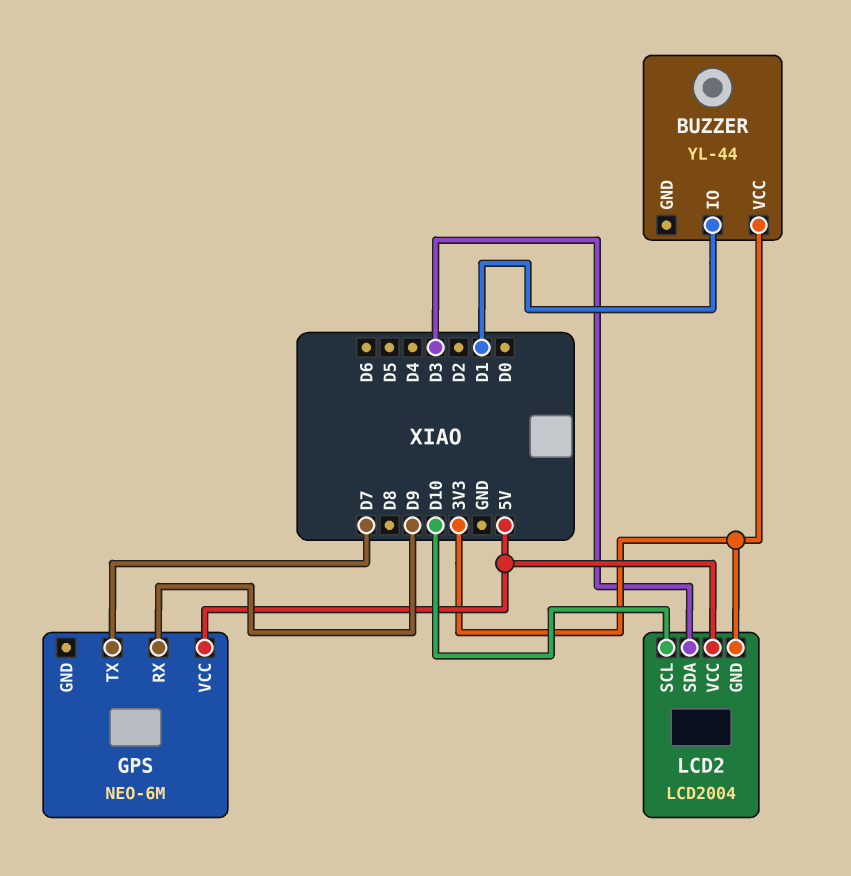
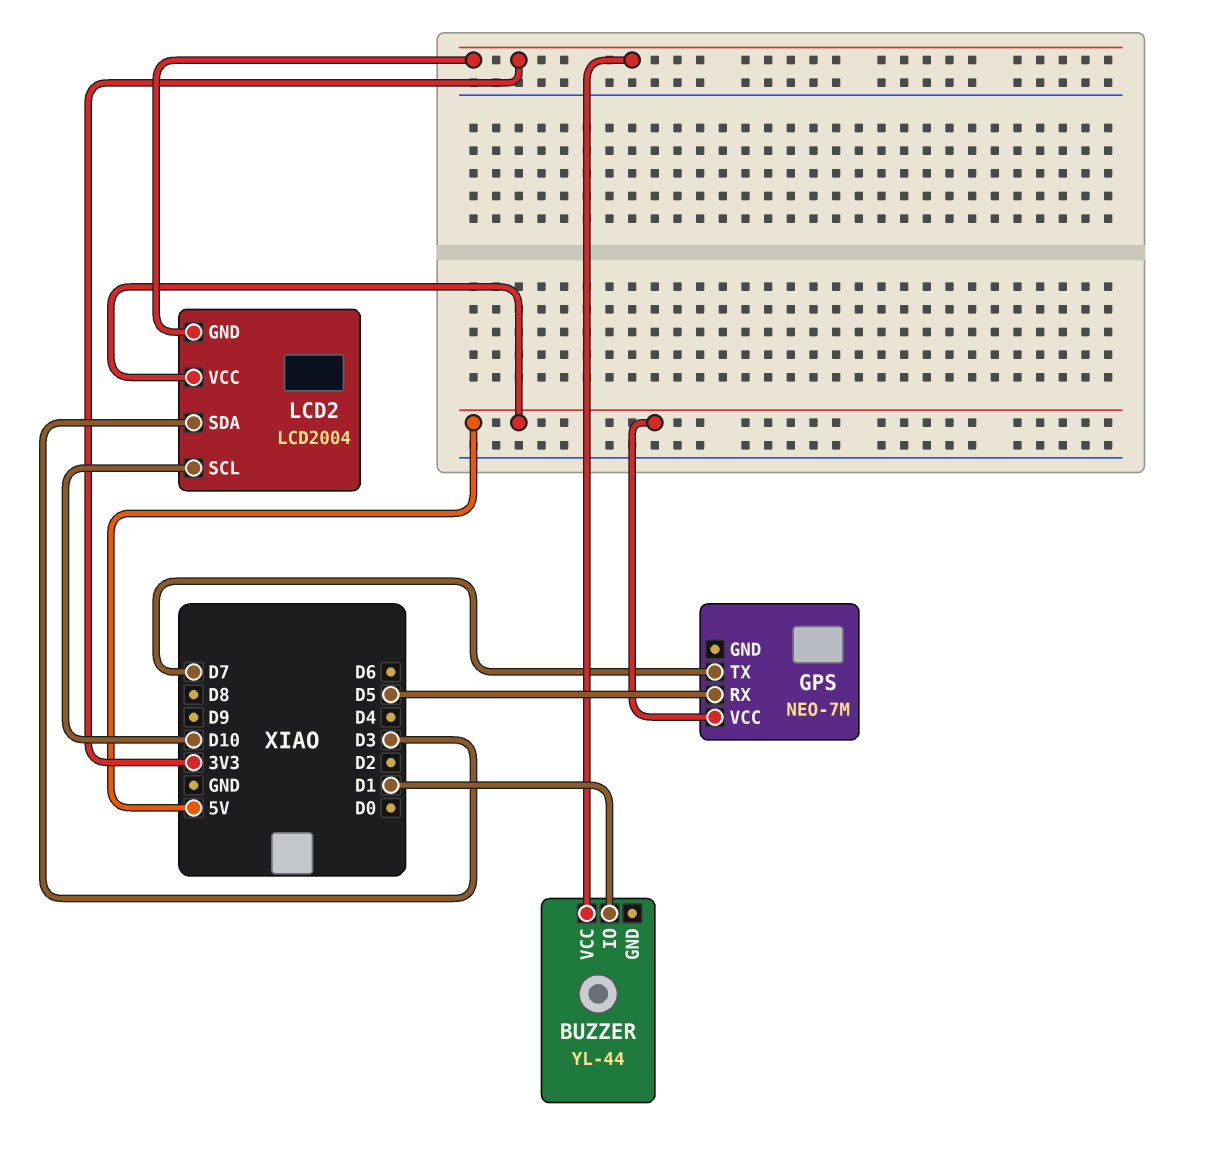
GPS: NEO-6M -> NEO-7M
GPS pin RX: D9 -> D5

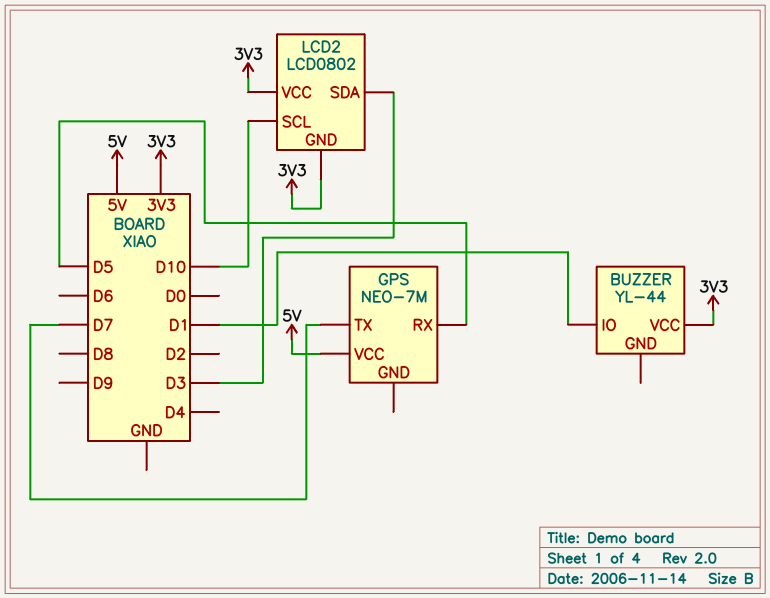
LCD2: LCD2004 -> LCD0802
LCD2 pin VCC: 5V -> 3V3

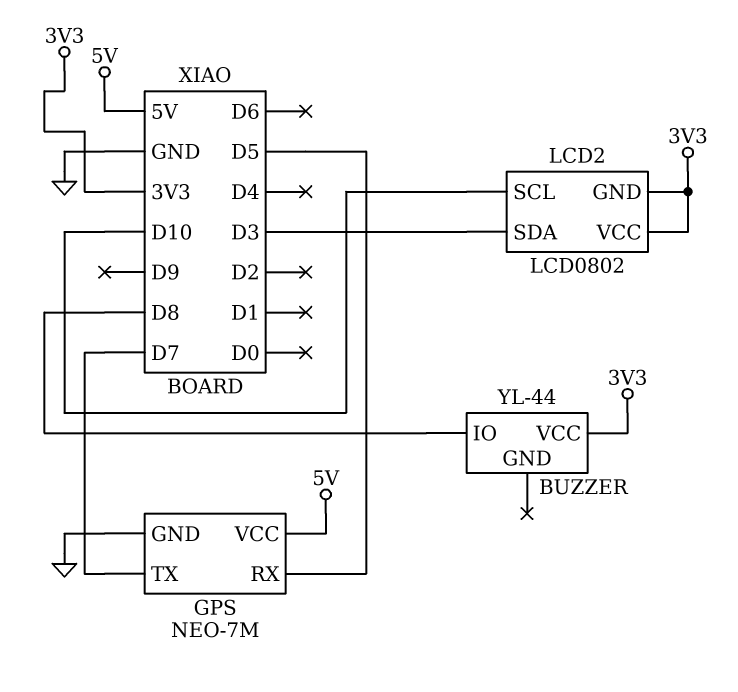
BUZZER pin IO: D1 -> D8
GPS pin GND: none -> GND

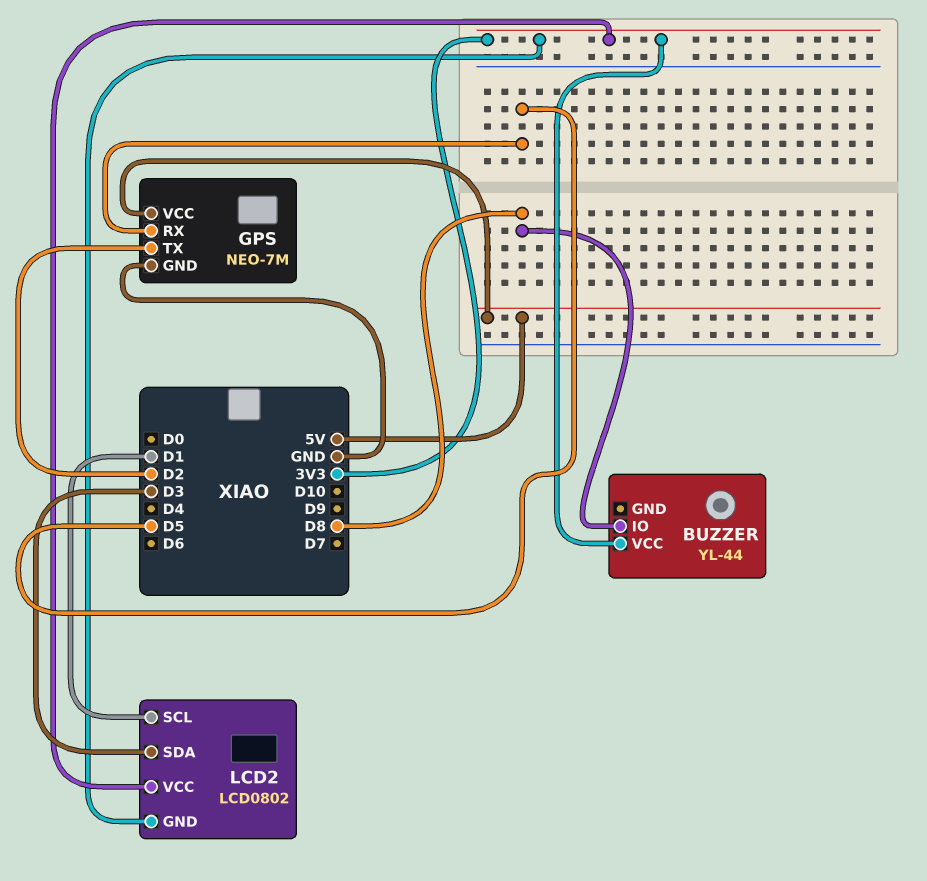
GPS pin TX: D7 -> D2
LCD2 pin SCL: D10 -> D1

